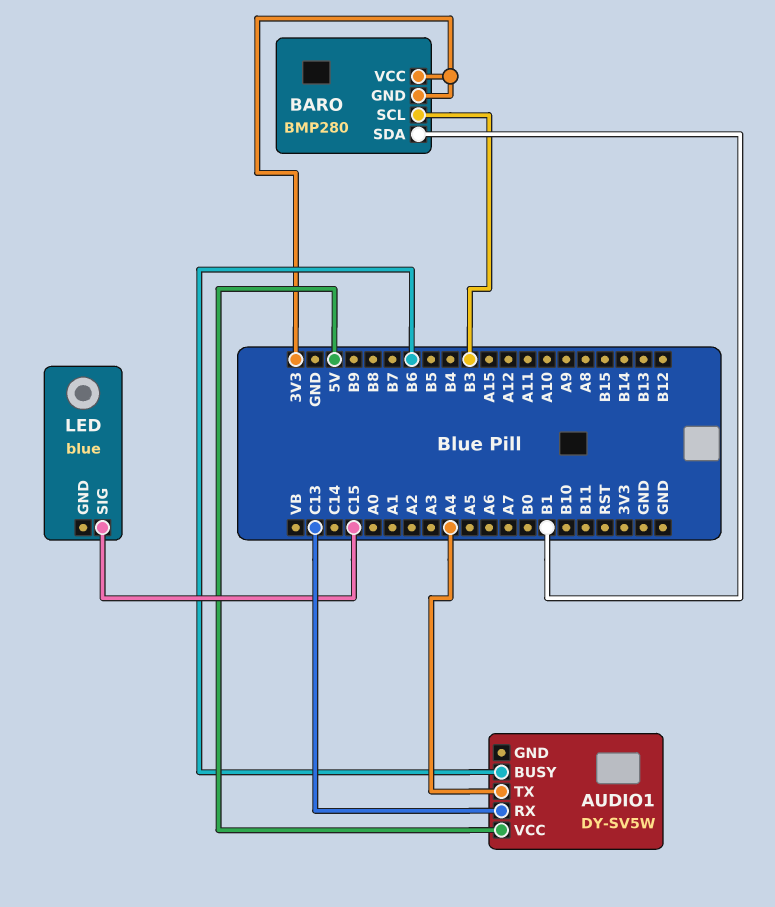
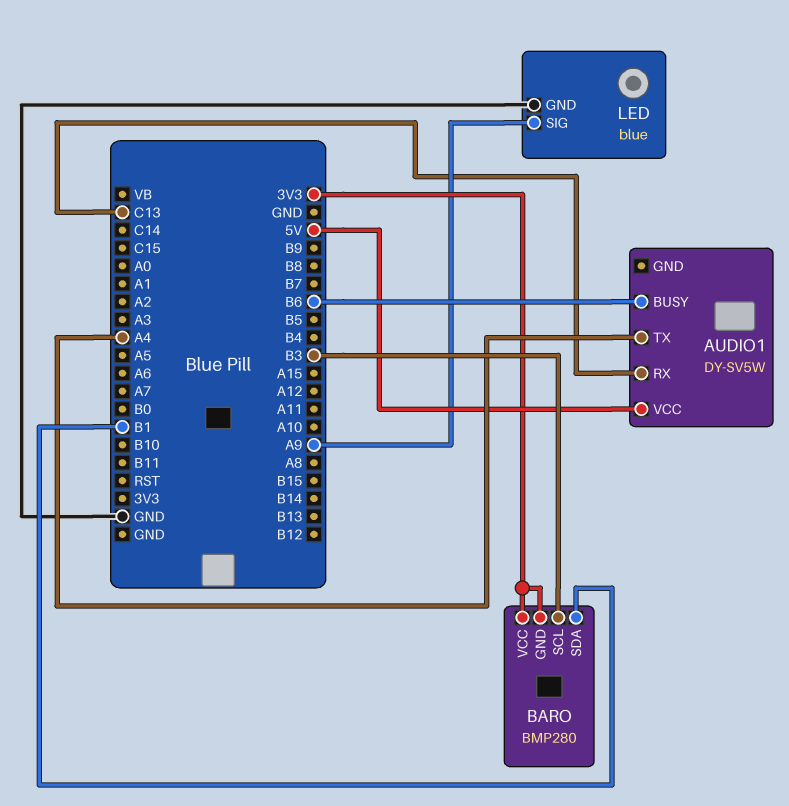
LED pin GND: none -> GND
LED pin SIG: C15 -> A9

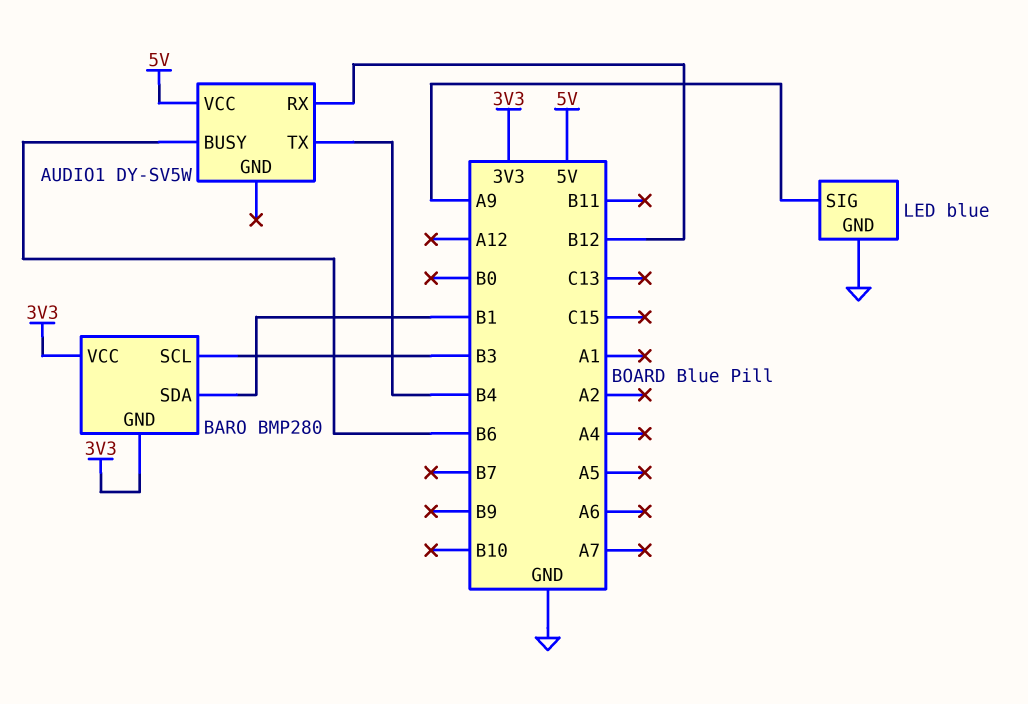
AUDIO1 pin RX: C13 -> B12
AUDIO1 pin TX: A4 -> B4

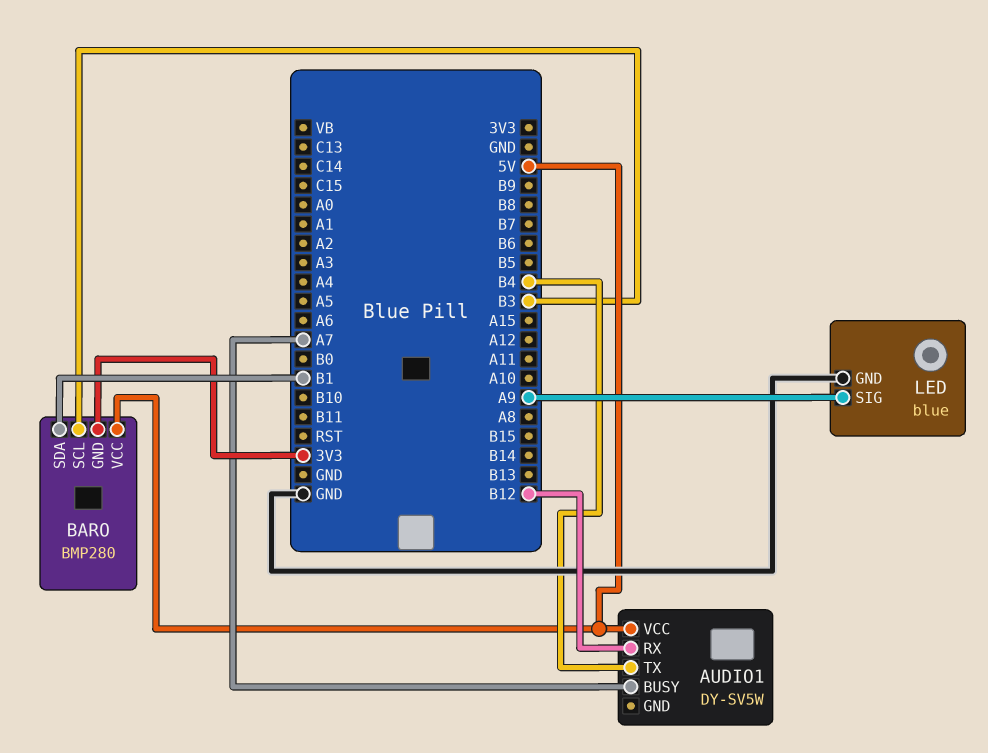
AUDIO1 pin BUSY: B6 -> A7
BARO pin VCC: 3V3 -> 5V

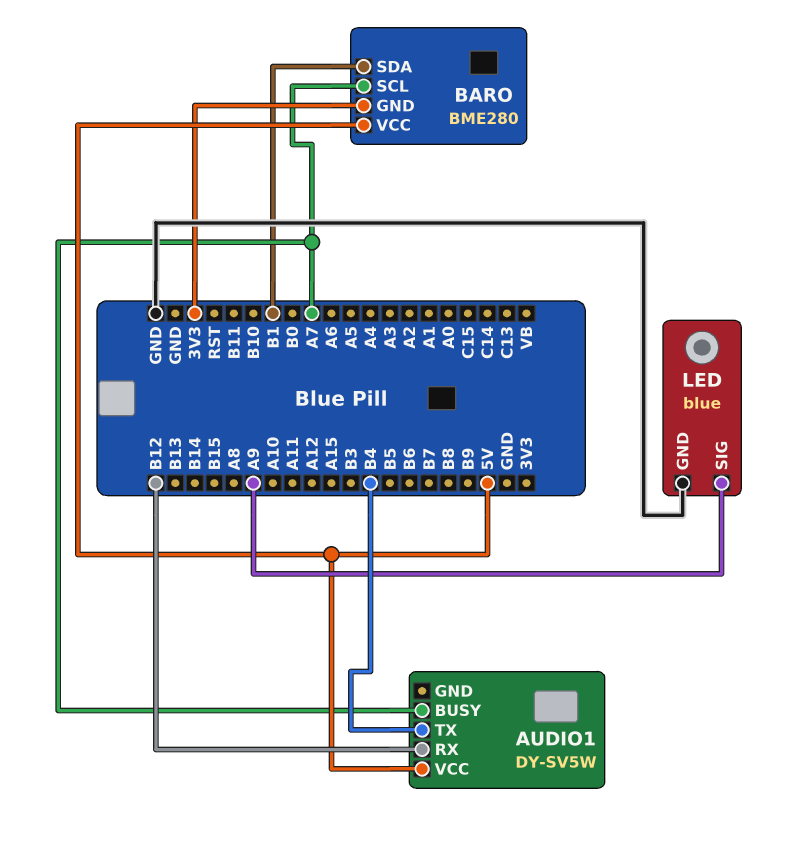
BARO: BMP280 -> BME280
BARO pin SCL: B3 -> A7

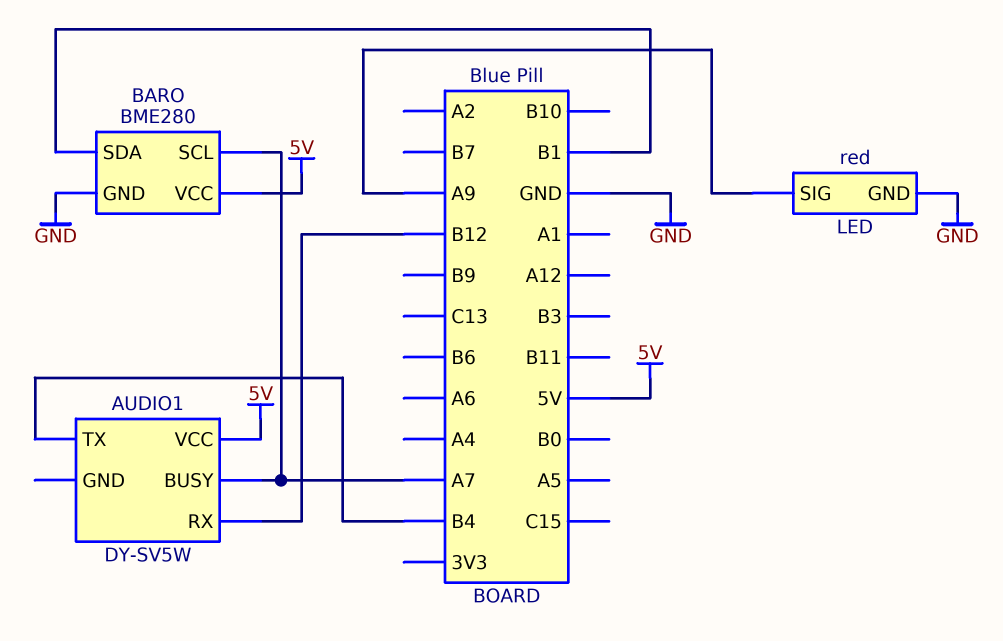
BARO pin GND: 3V3 -> GND
LED: blue -> red

